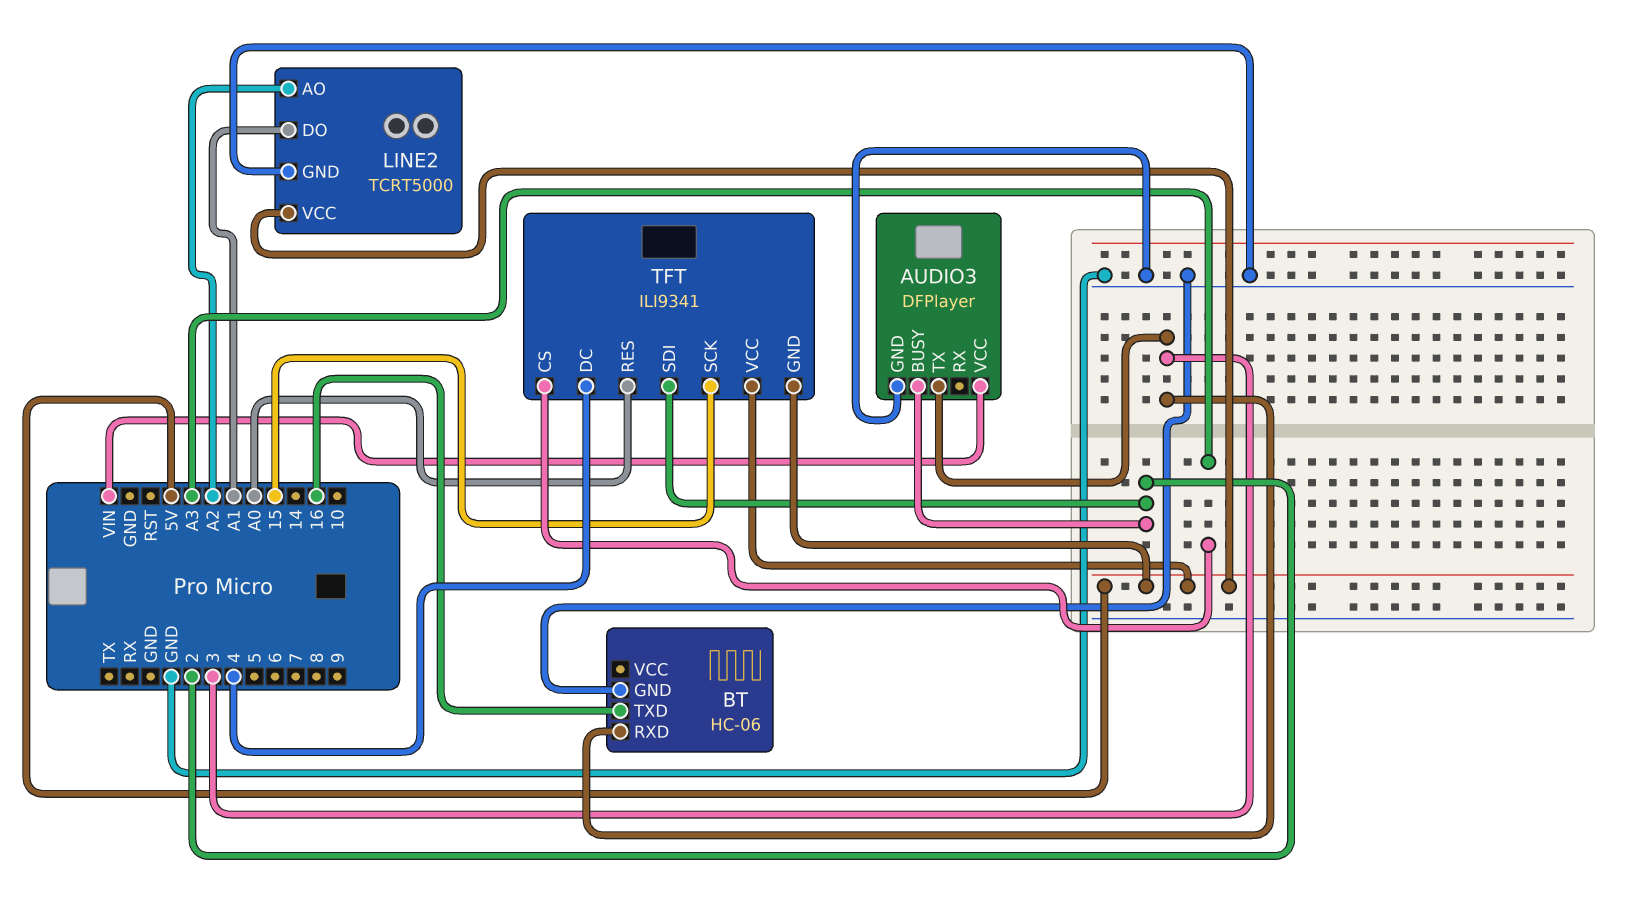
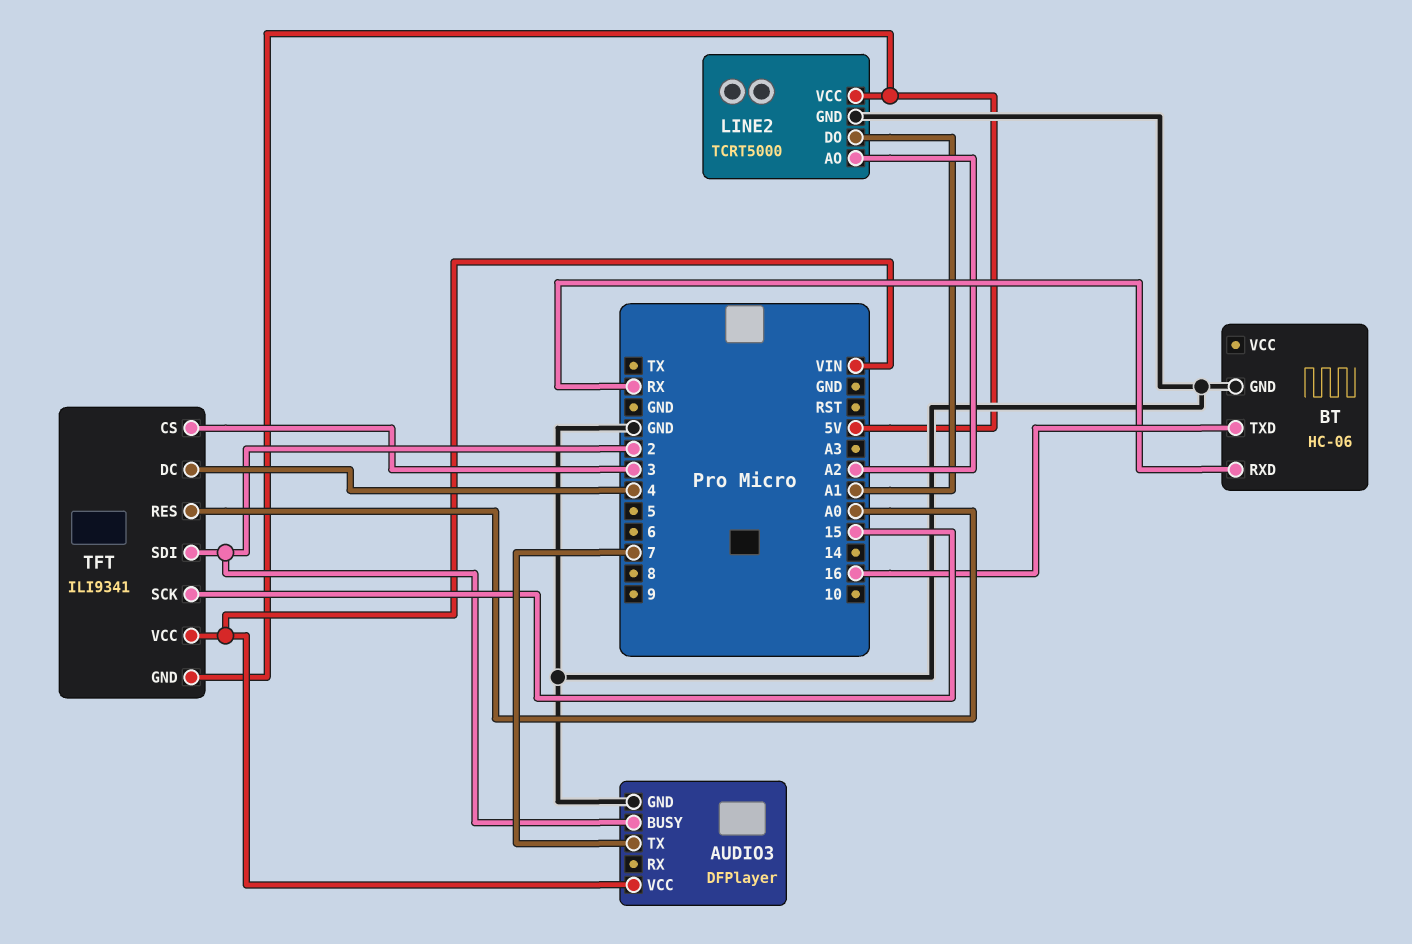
AUDIO3 pin TX: 3 -> 7
BT pin RXD: 3 -> RX
TFT pin CS: A3 -> 3
TFT pin VCC: 5V -> VIN

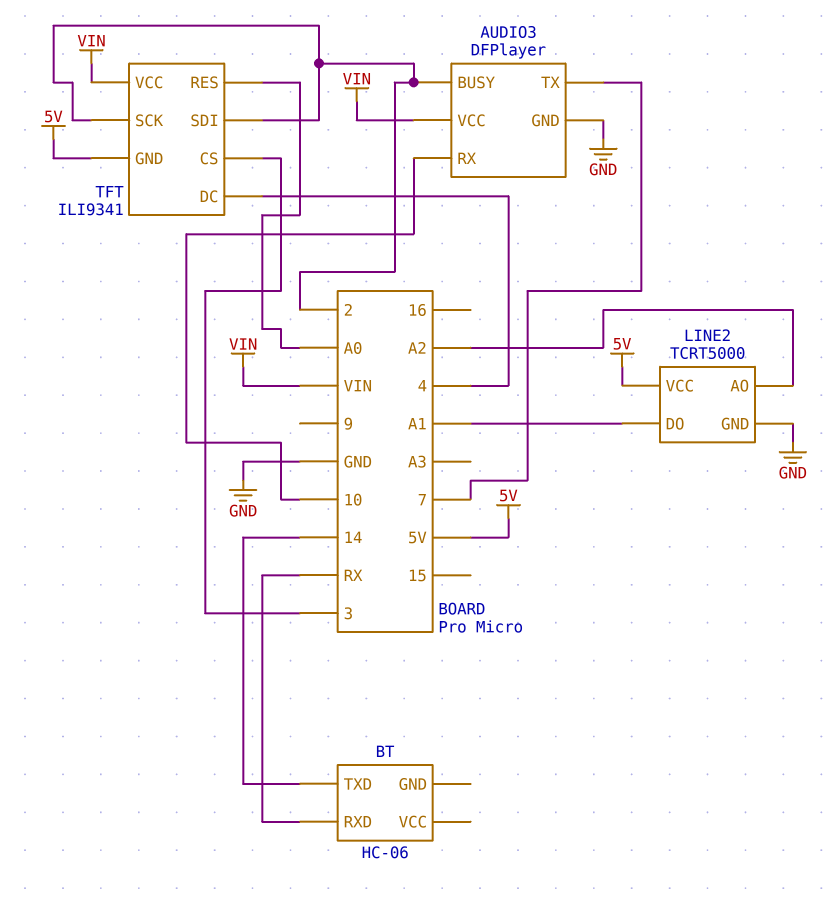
AUDIO3 pin RX: none -> 10
BT pin GND: GND -> none
BT pin TXD: 16 -> 14
TFT pin SCK: 15 -> 2

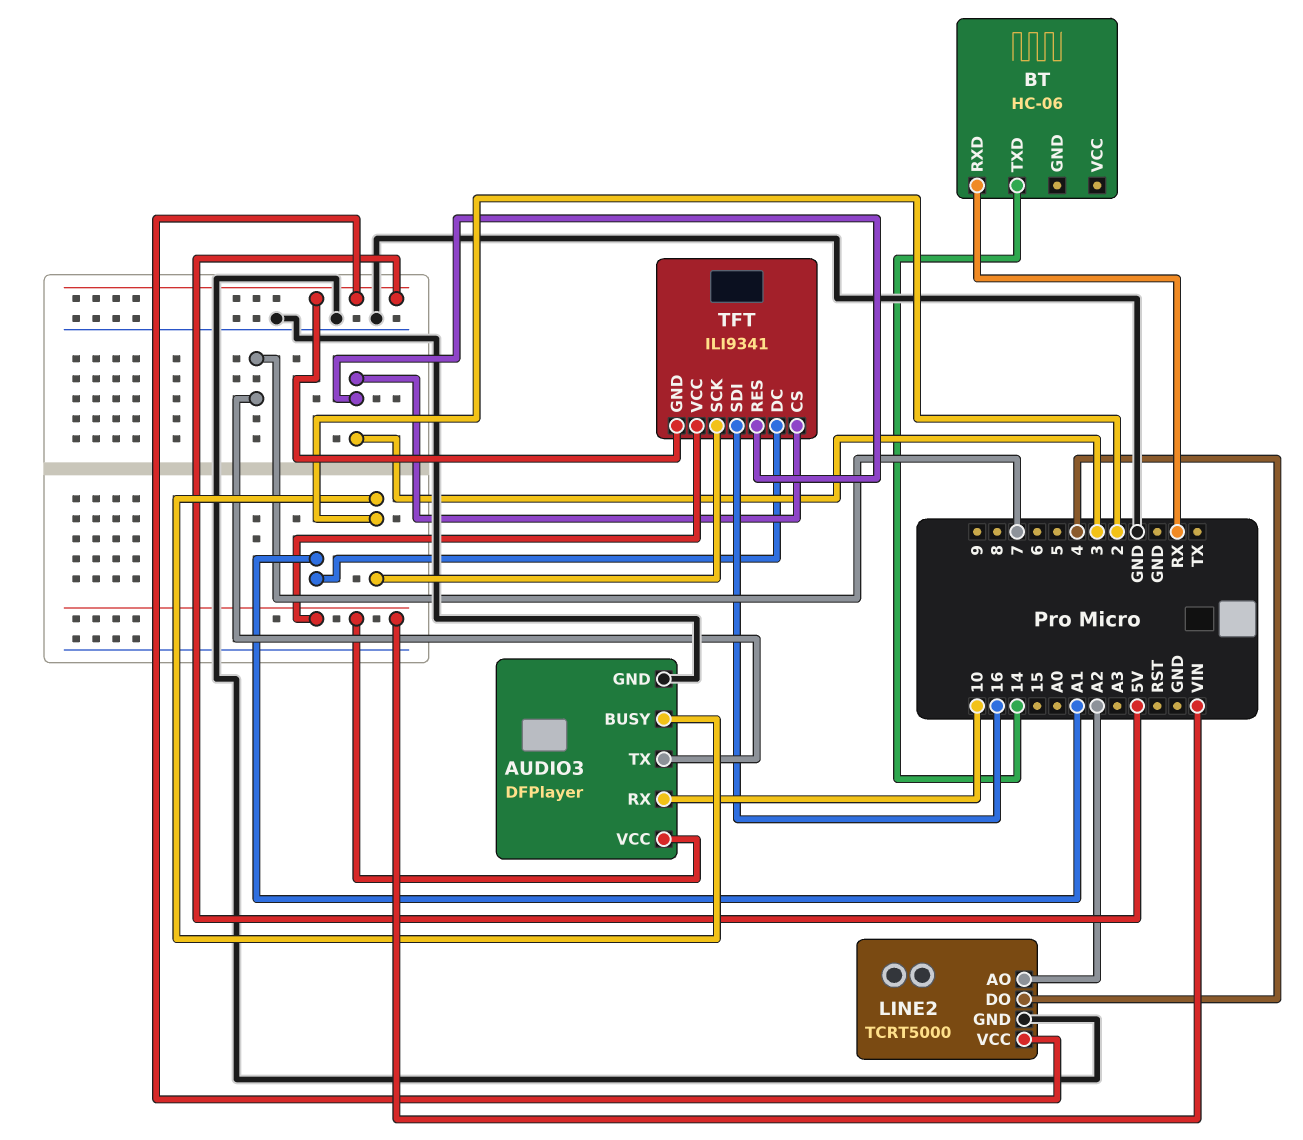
LINE2 pin DO: A1 -> 4
TFT pin DC: 4 -> A1
TFT pin RES: A0 -> 3
TFT pin SDI: 2 -> 16

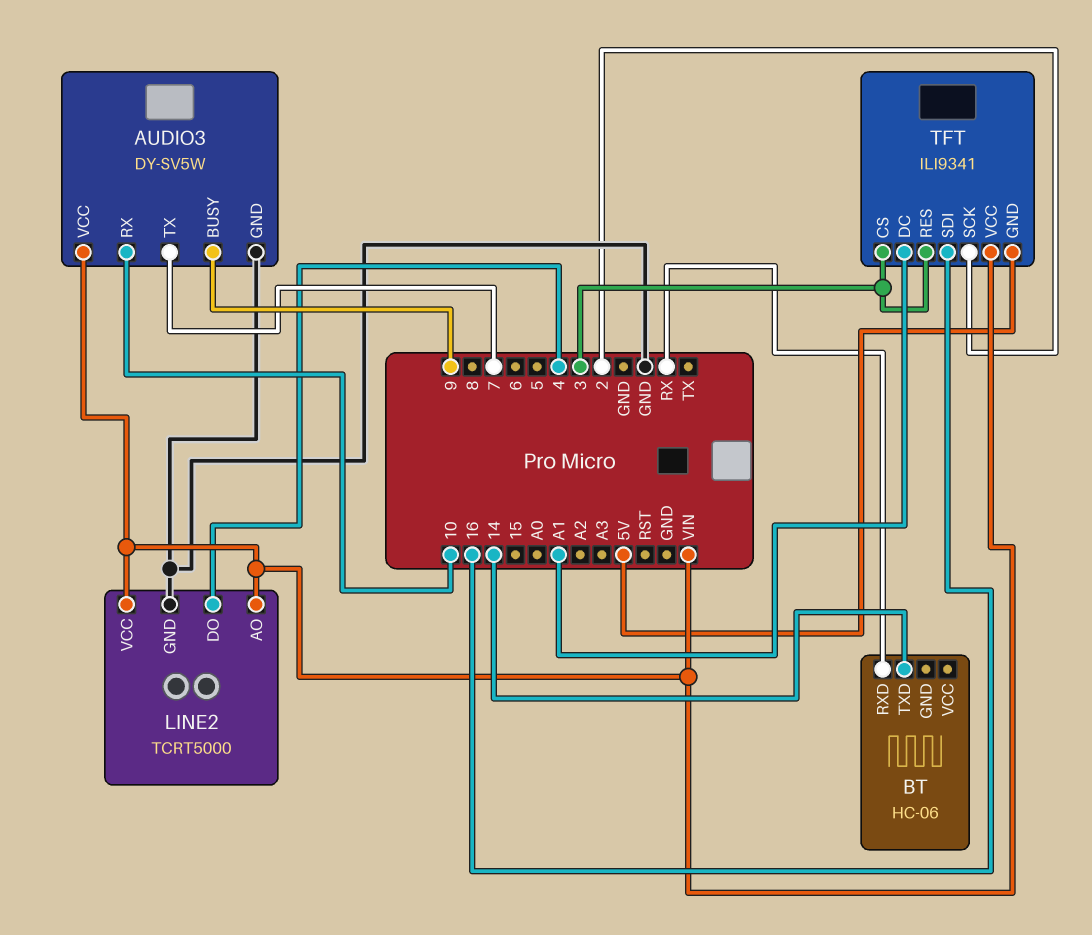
AUDIO3: DFPlayer -> DY-SV5W
AUDIO3 pin BUSY: 2 -> 9
LINE2 pin AO: A2 -> VIN
LINE2 pin VCC: 5V -> VIN

